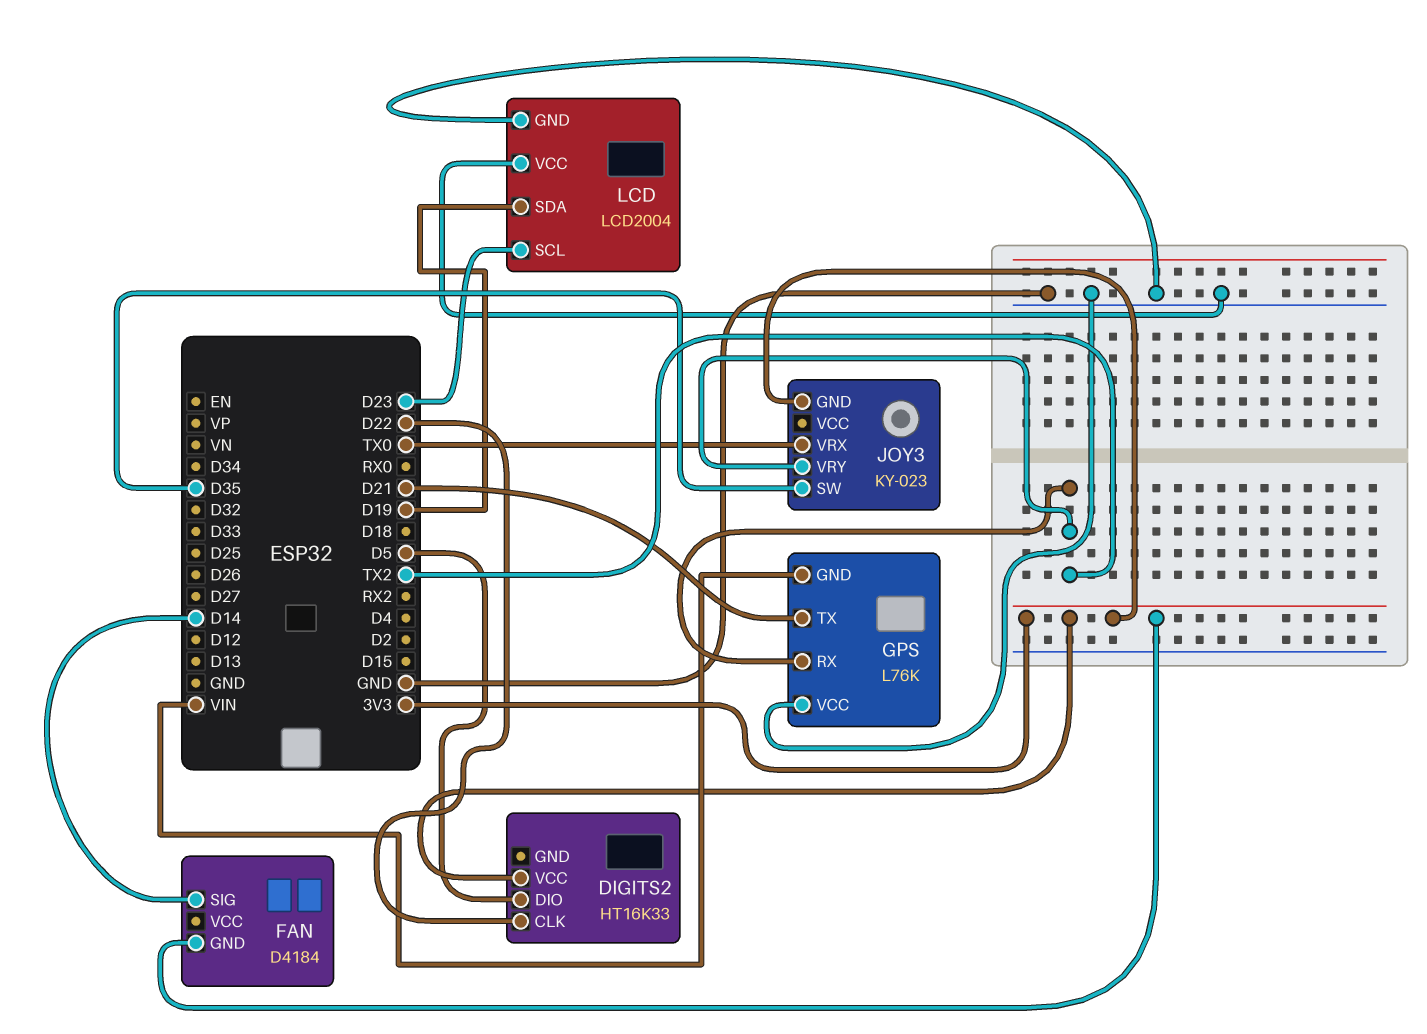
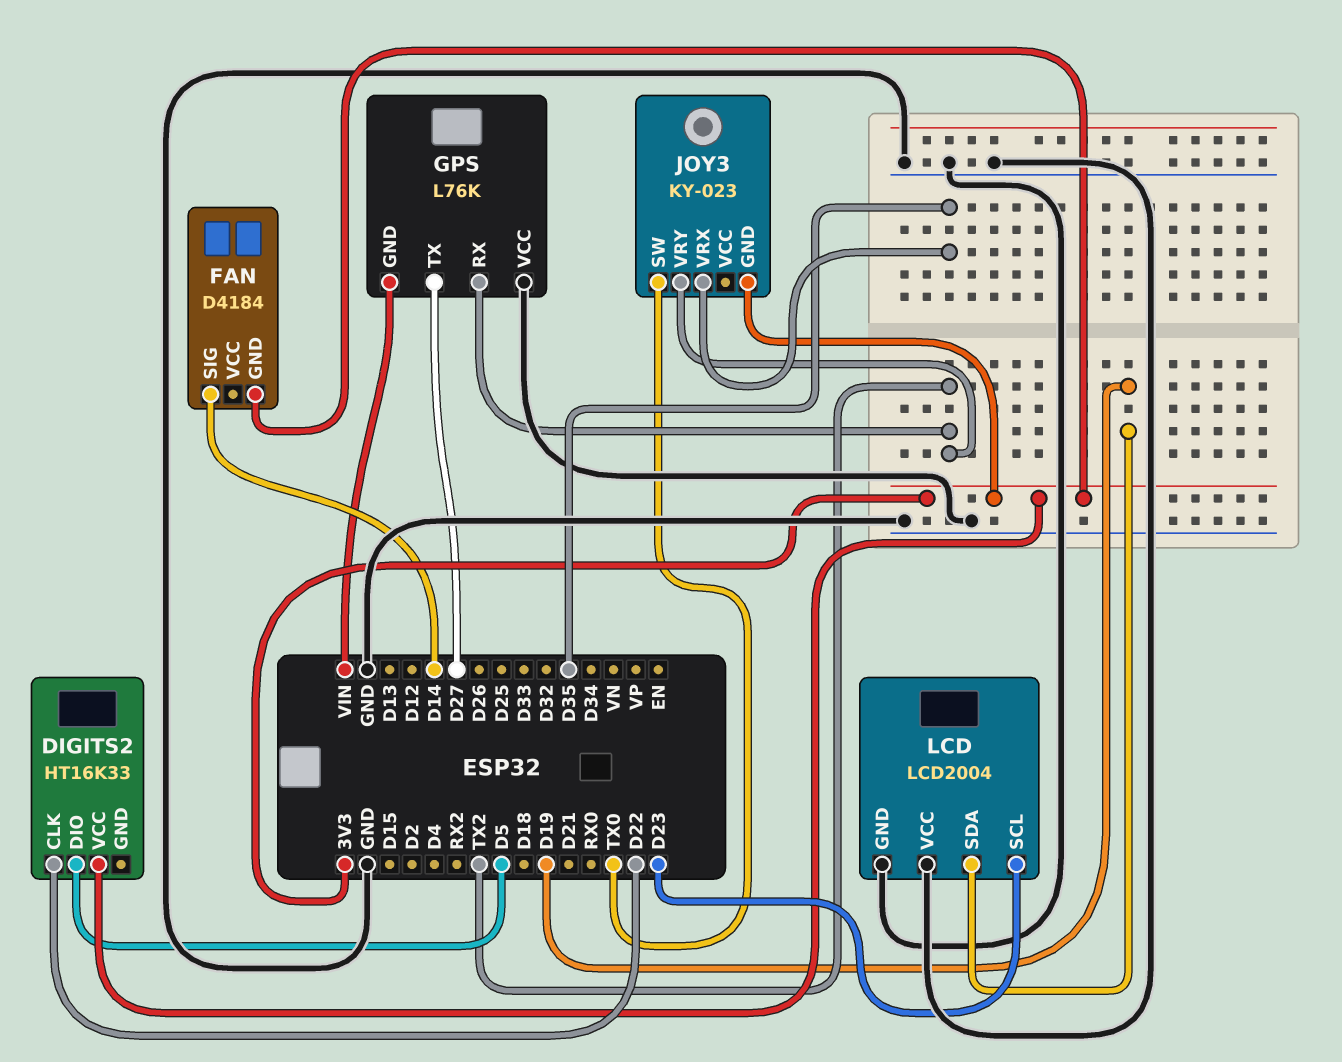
GPS pin TX: D21 -> D27
JOY3 pin SW: D35 -> TX0
JOY3 pin VRX: TX0 -> D35

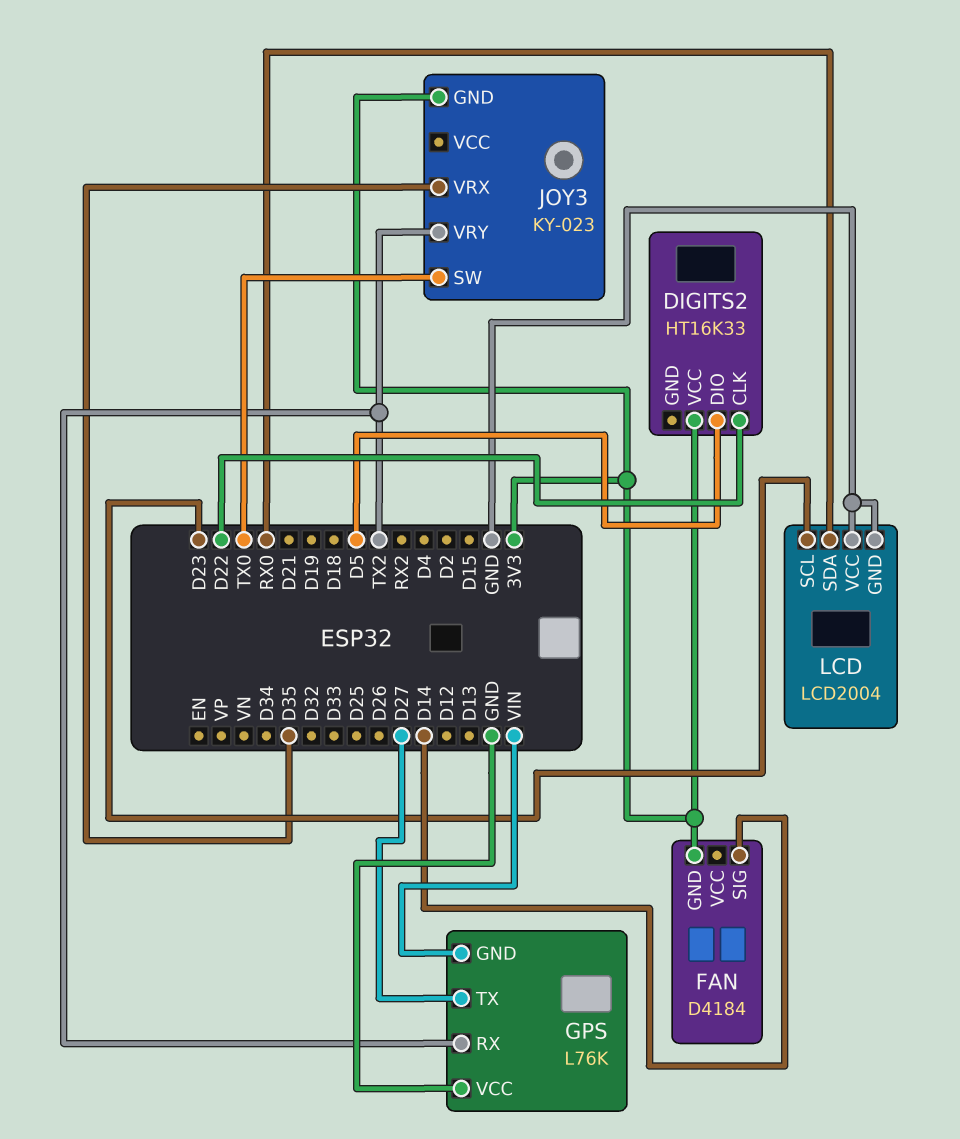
LCD pin SDA: D19 -> RX0

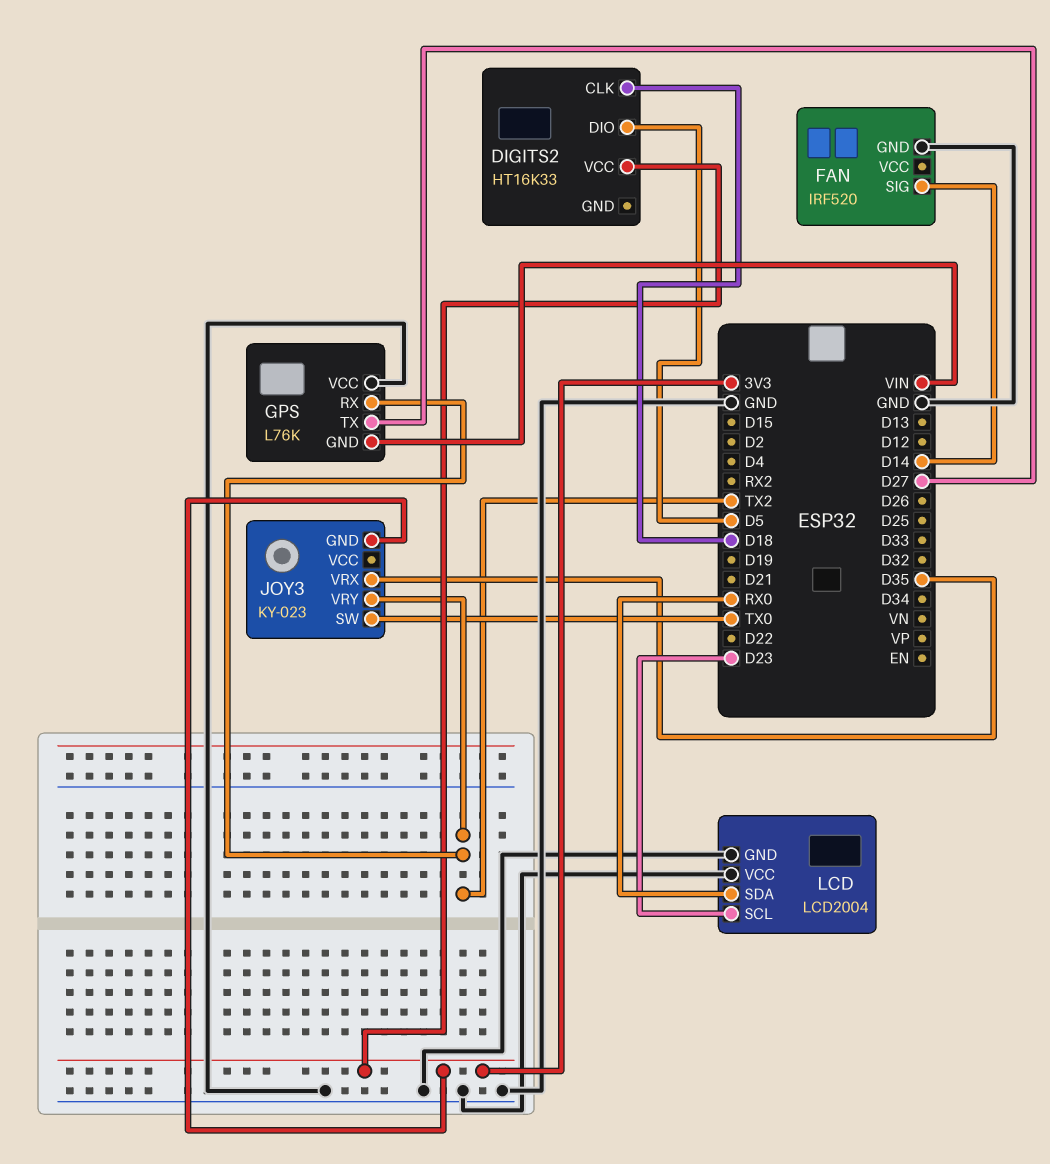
DIGITS2 pin CLK: D22 -> D18
FAN: D4184 -> IRF520
FAN pin GND: 3V3 -> GND

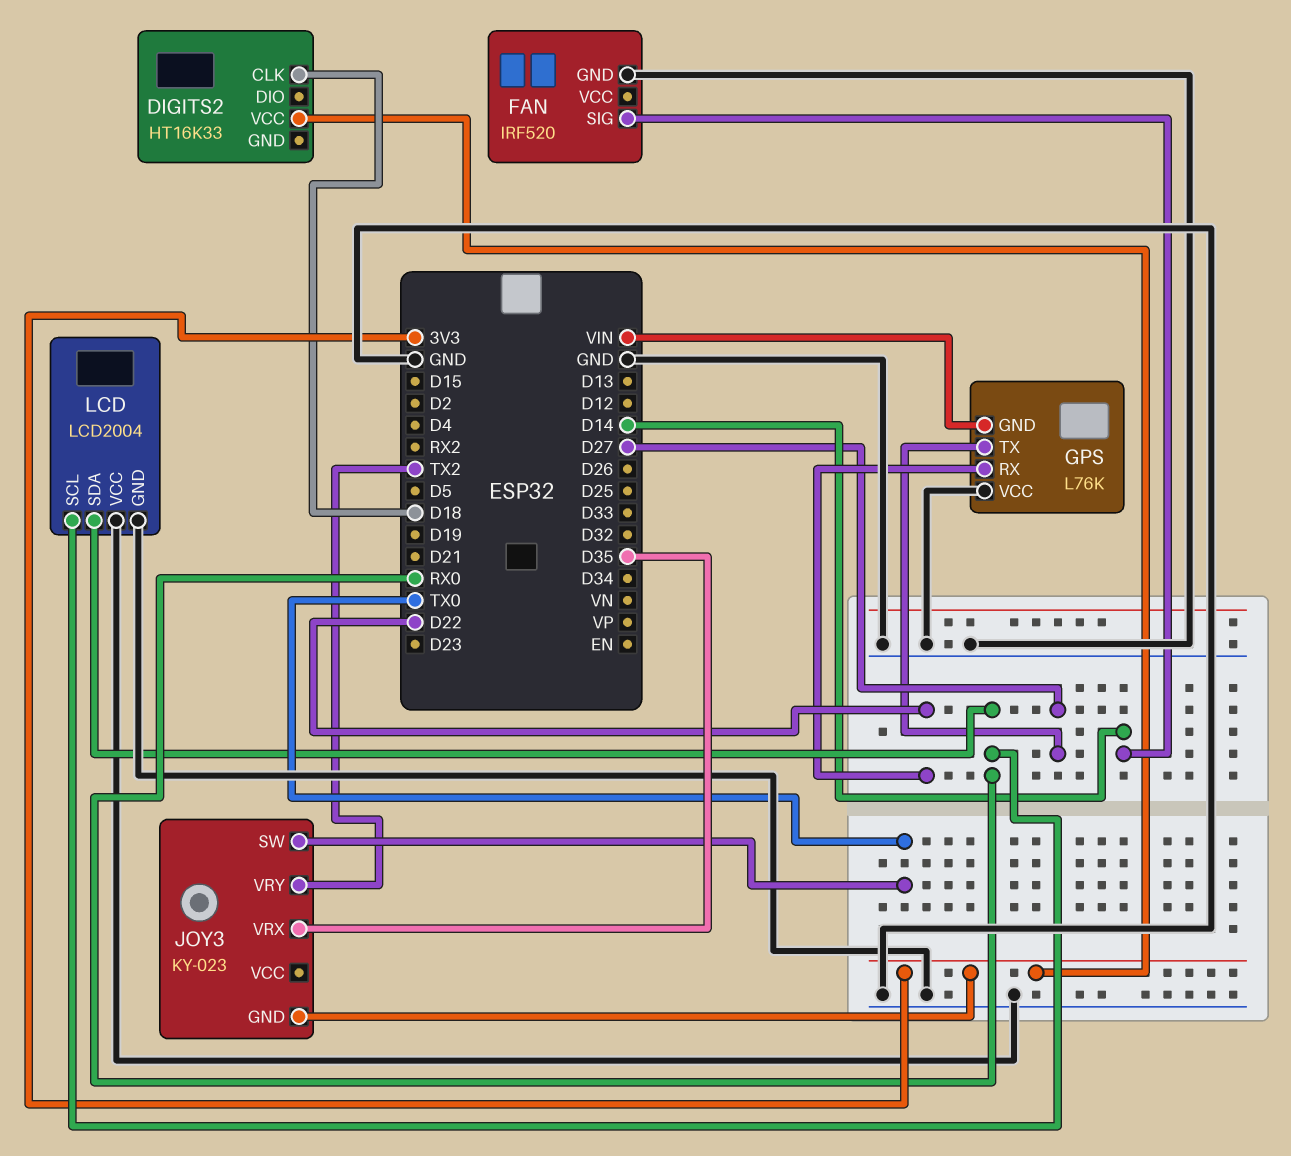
DIGITS2 pin DIO: D5 -> none
GPS pin RX: TX2 -> D22
LCD pin SCL: D23 -> RX0

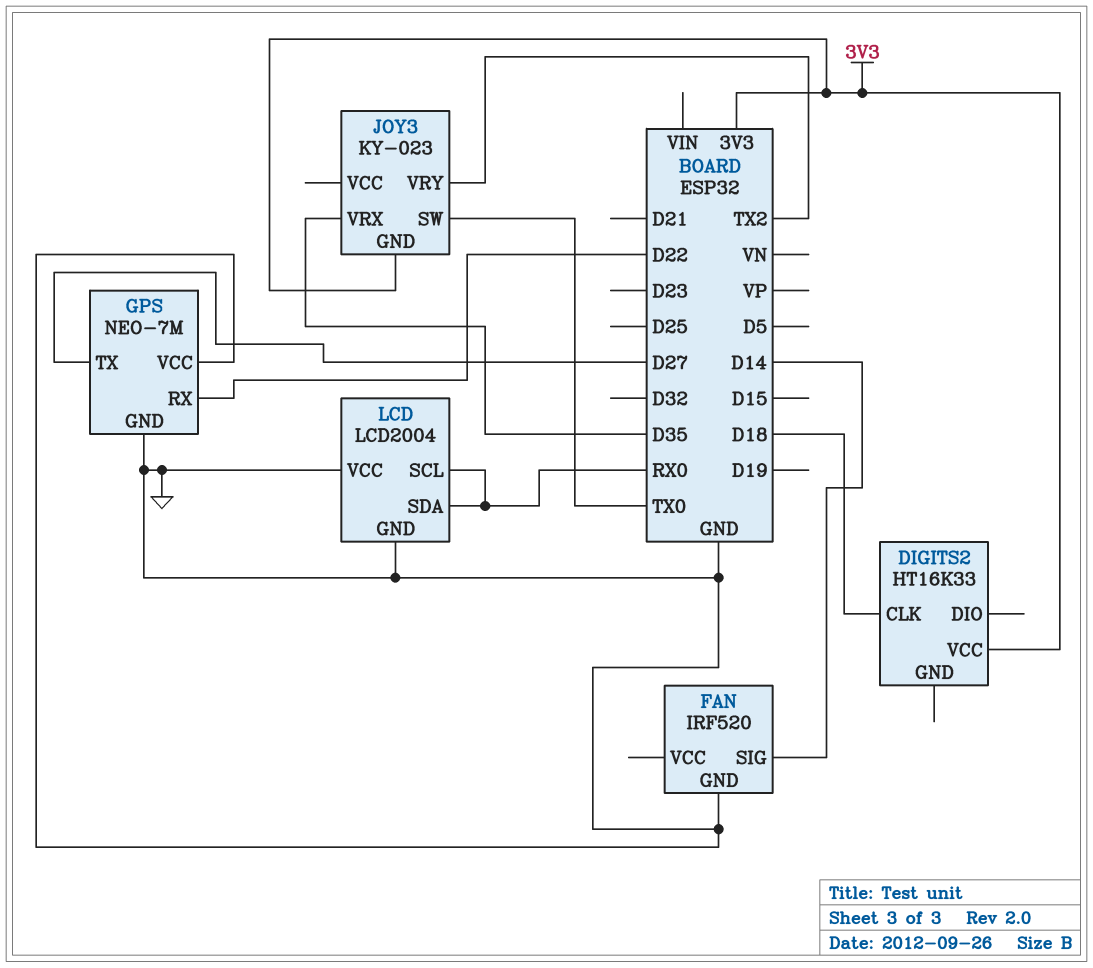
GPS: L76K -> NEO-7M
GPS pin GND: VIN -> GND

